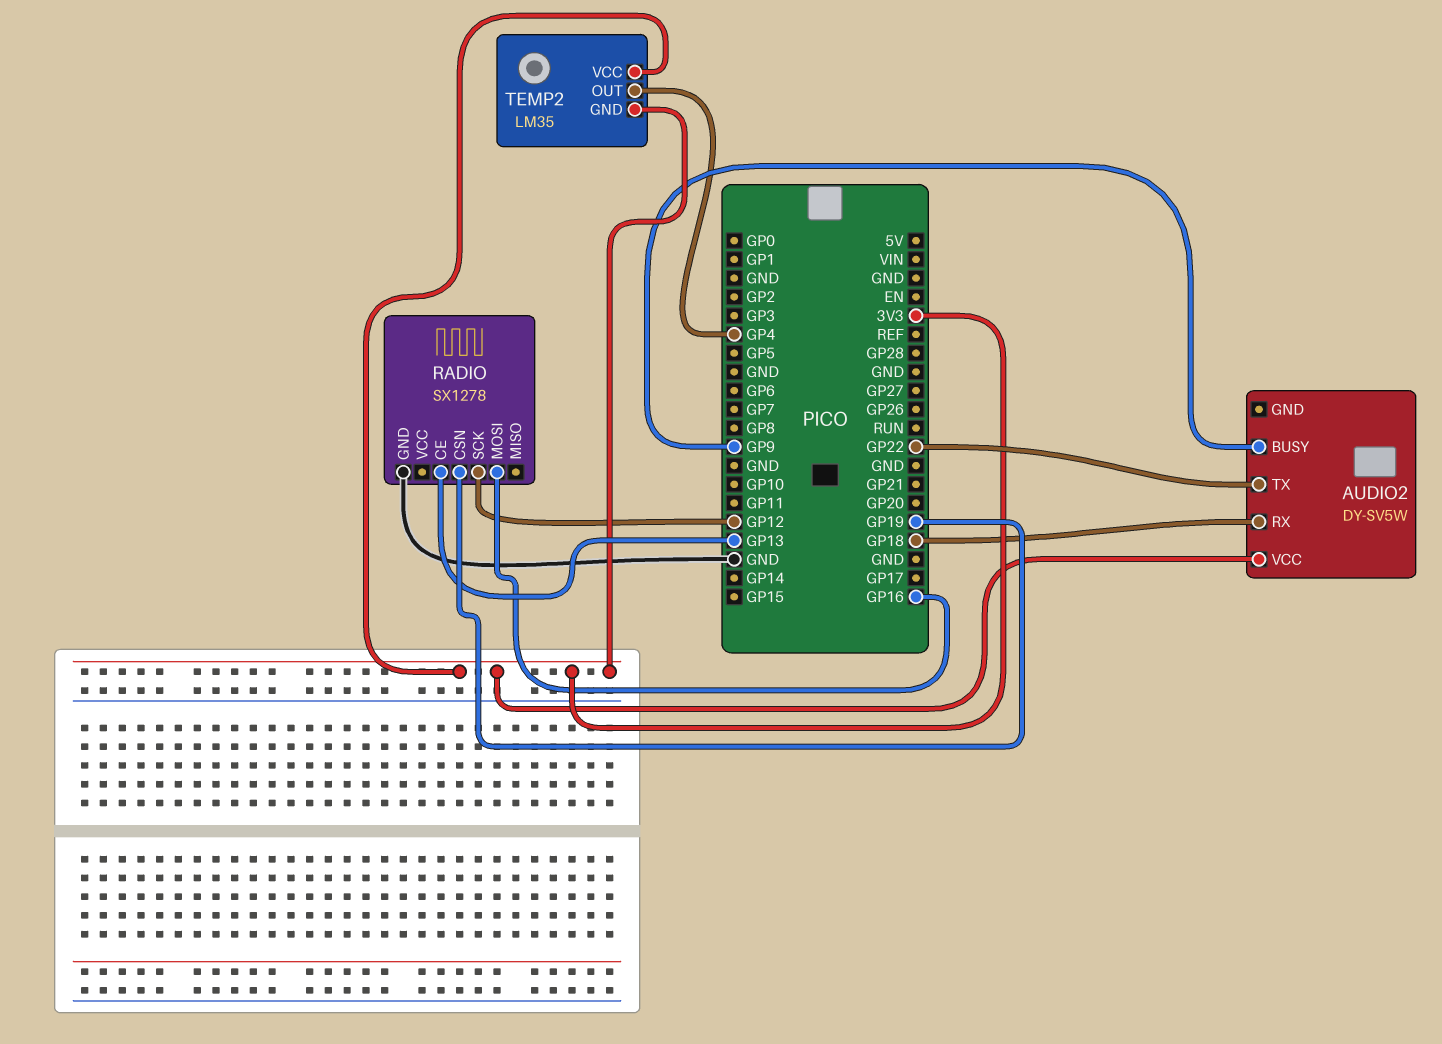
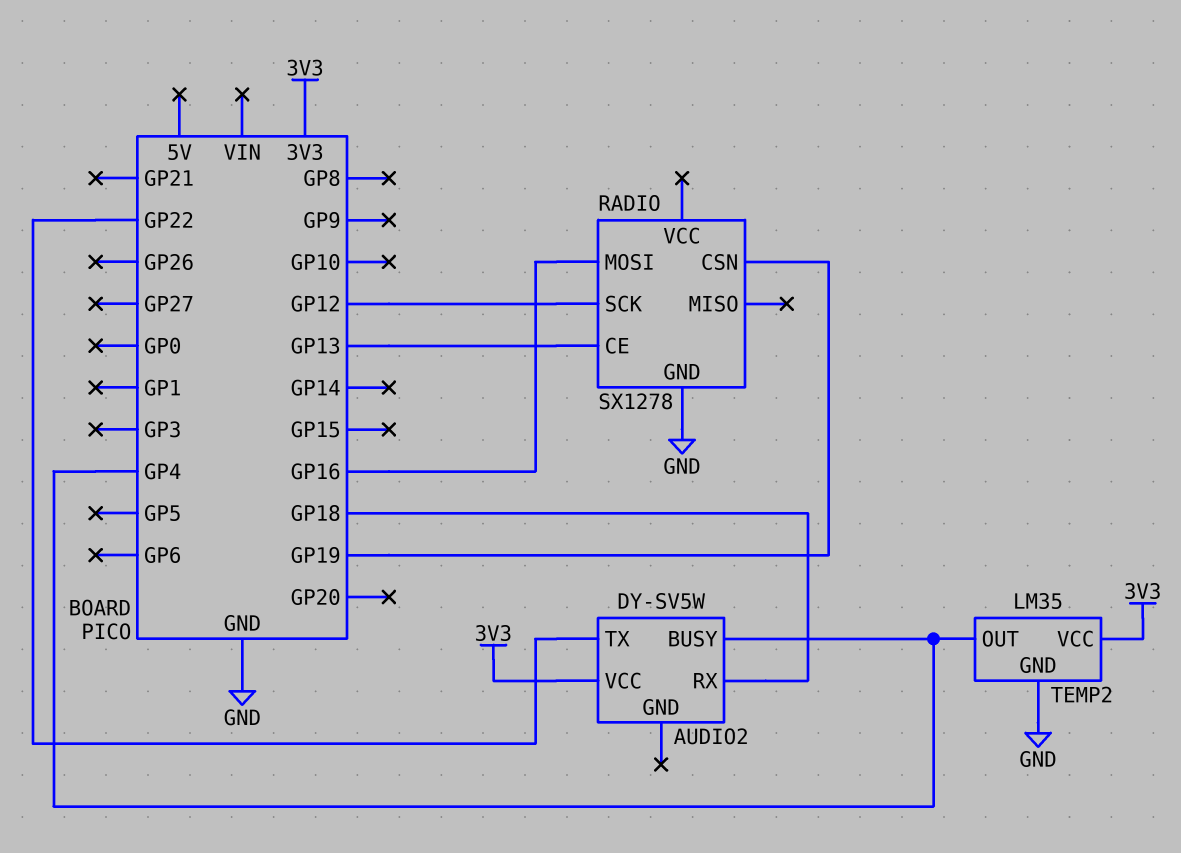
AUDIO2 pin BUSY: GP9 -> GP4
TEMP2 pin GND: 3V3 -> GND

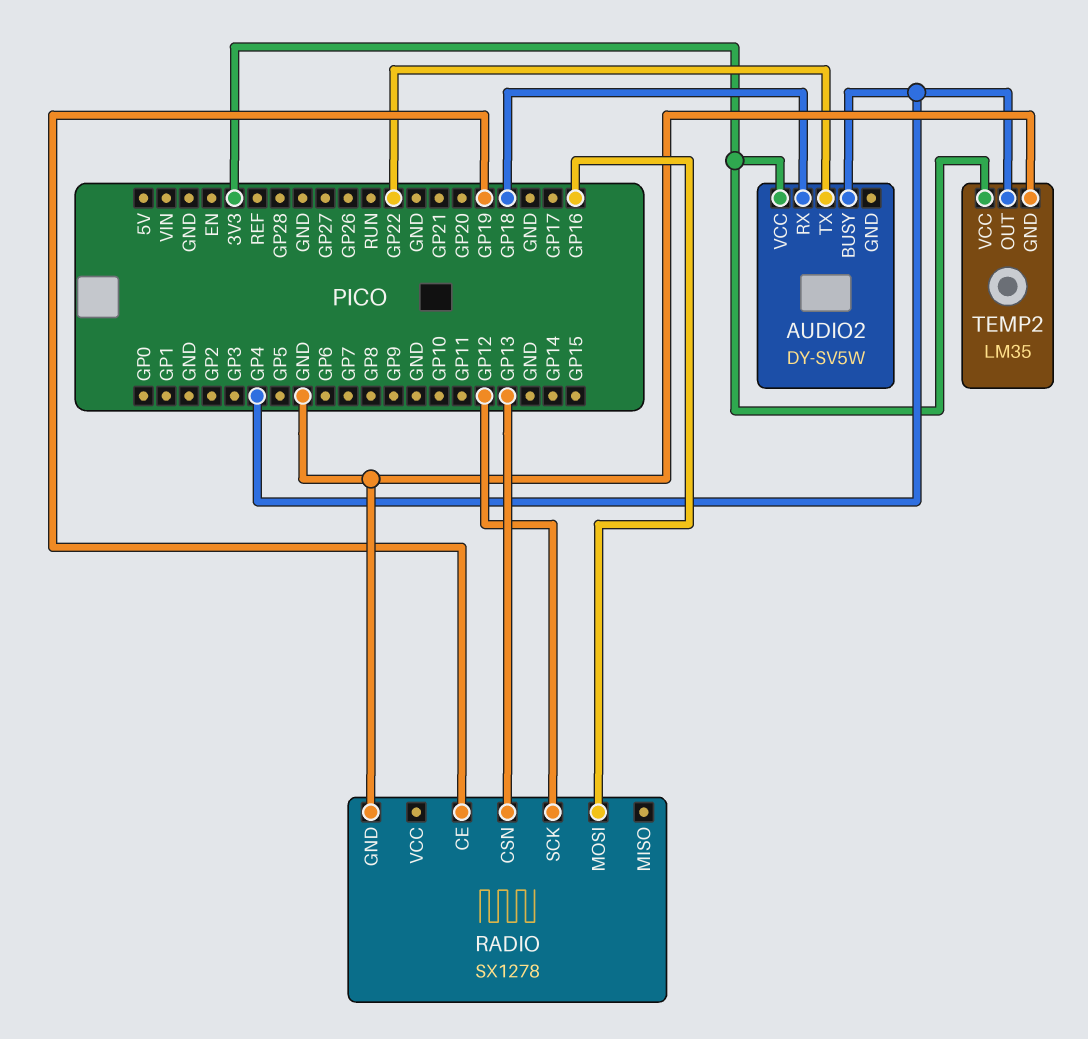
RADIO pin CE: GP13 -> GP19
RADIO pin CSN: GP19 -> GP13

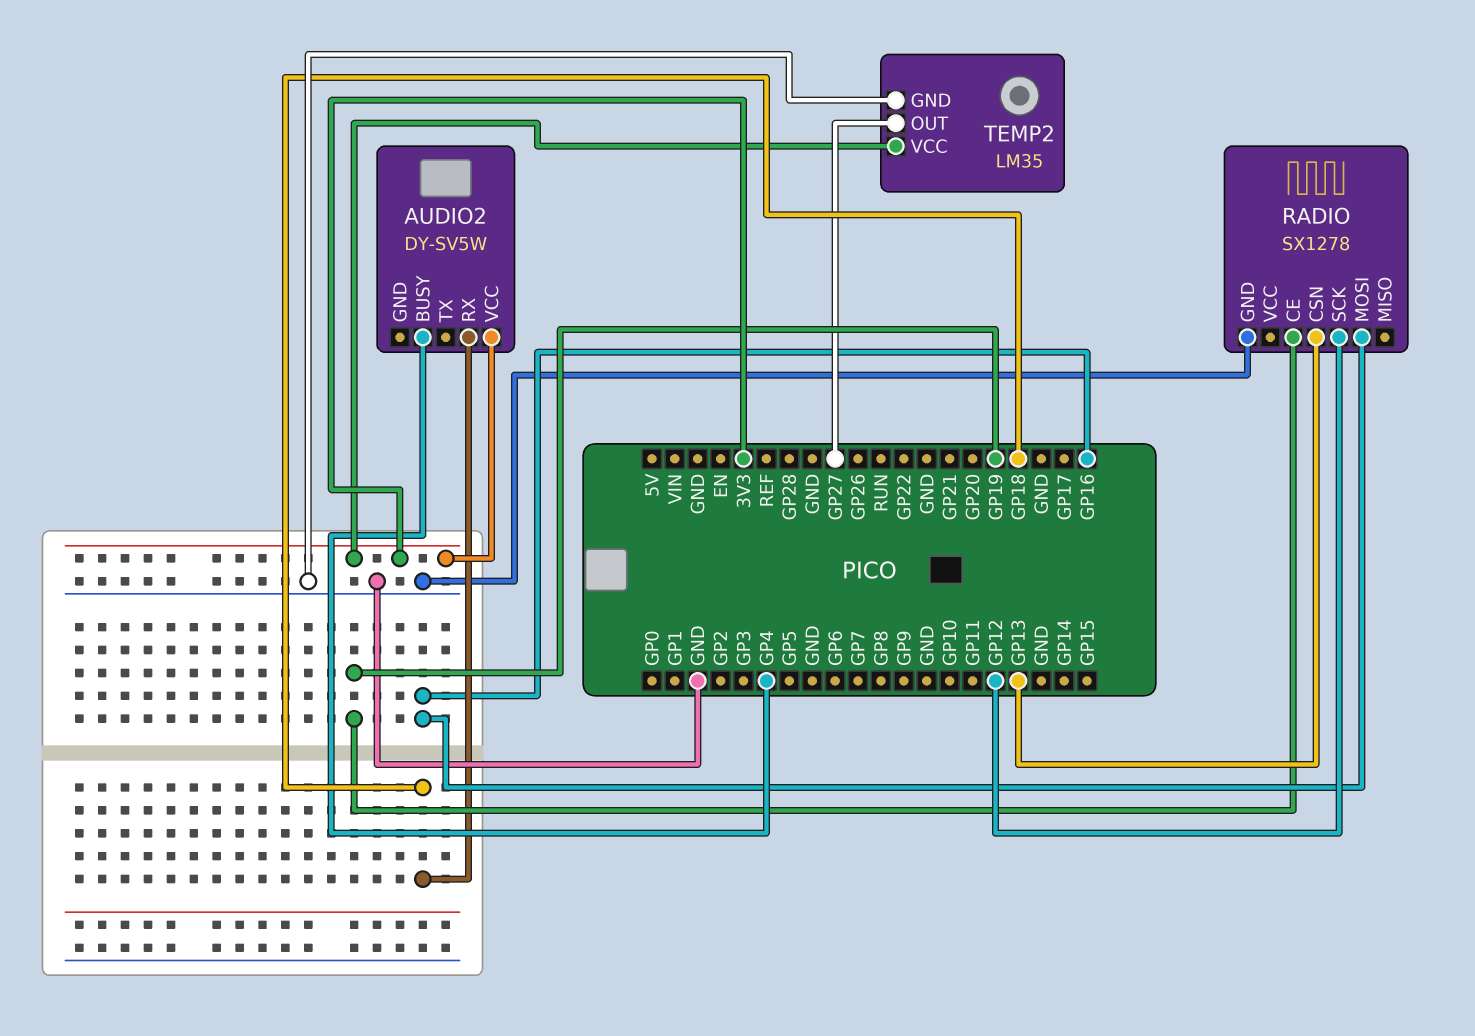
AUDIO2 pin TX: GP22 -> none
TEMP2 pin OUT: GP4 -> GP27

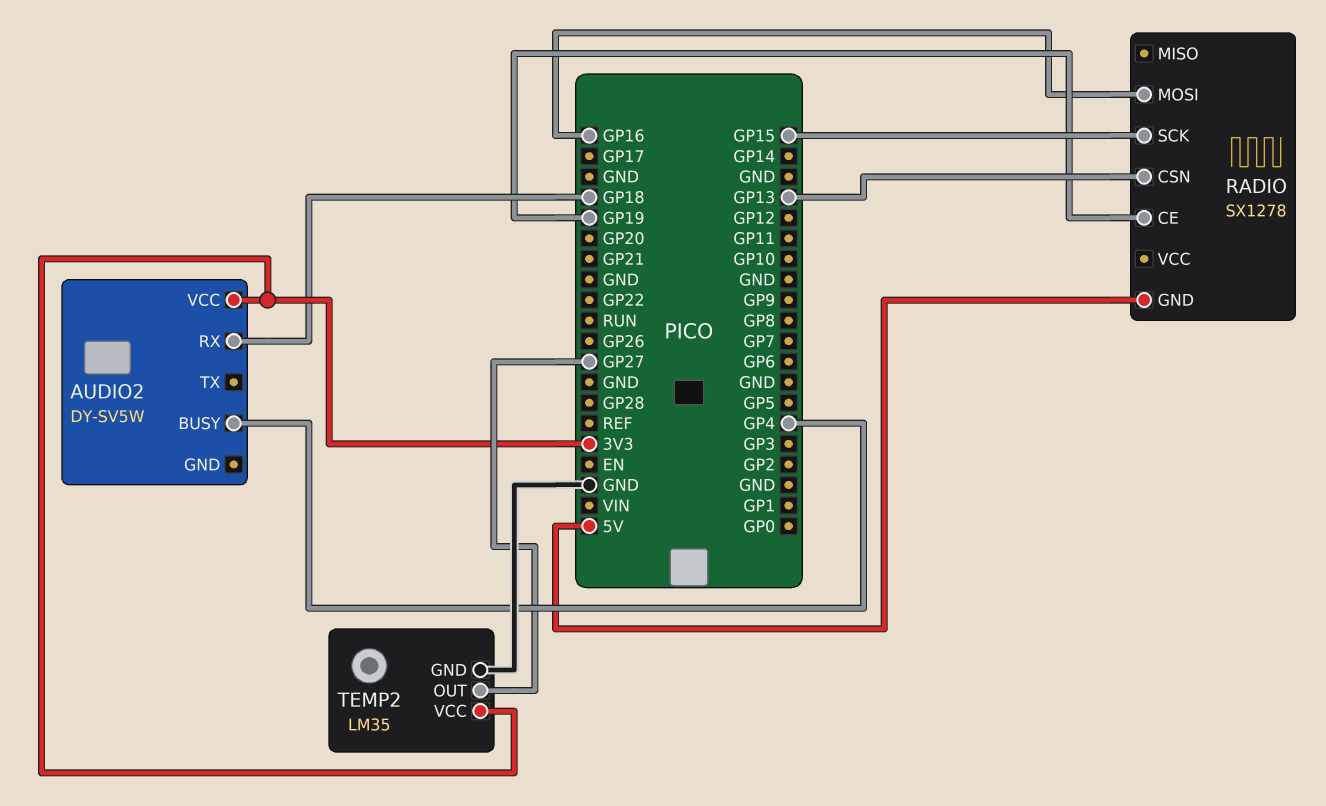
RADIO pin GND: GND -> 5V
RADIO pin SCK: GP12 -> GP15

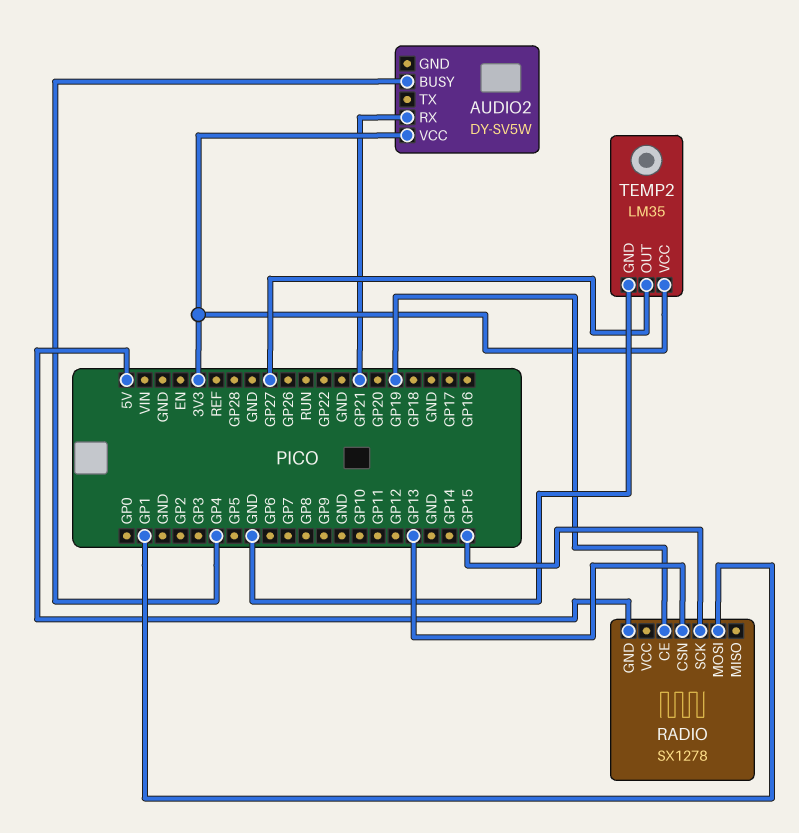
AUDIO2 pin RX: GP18 -> GP21
RADIO pin MOSI: GP16 -> GP1

